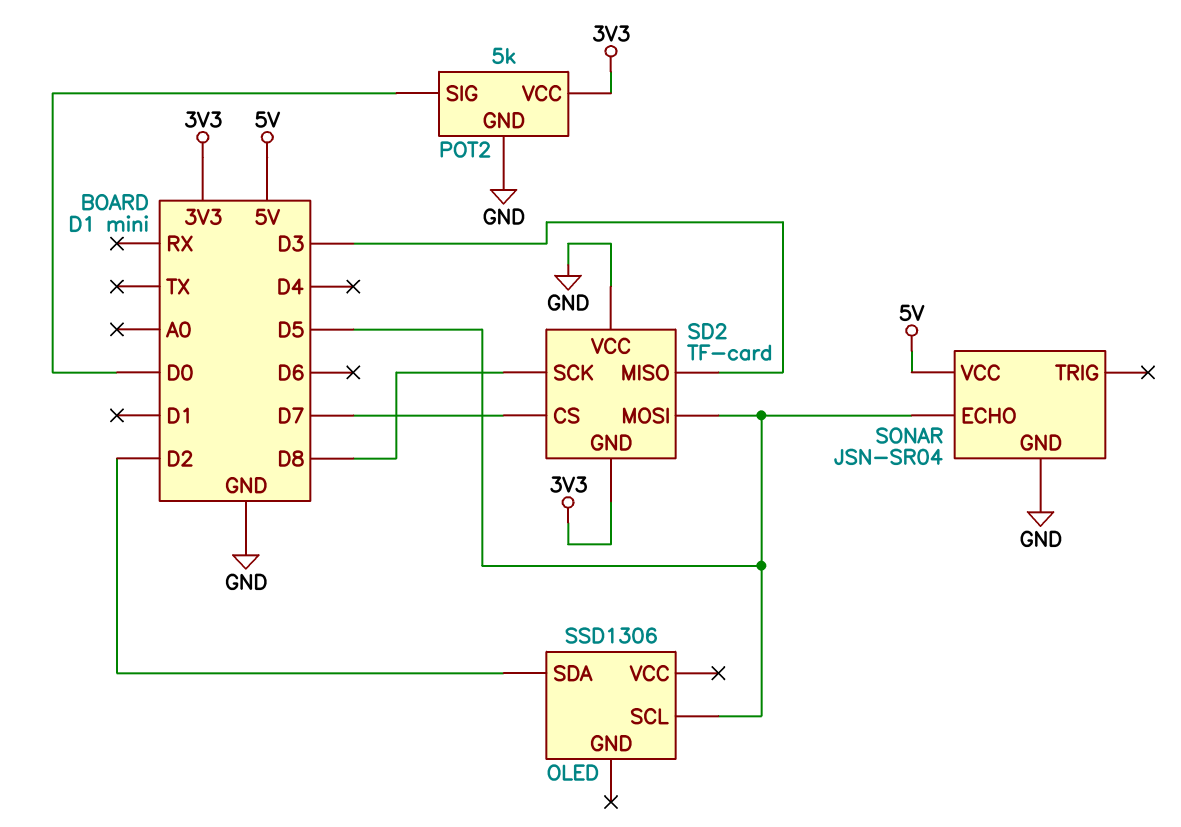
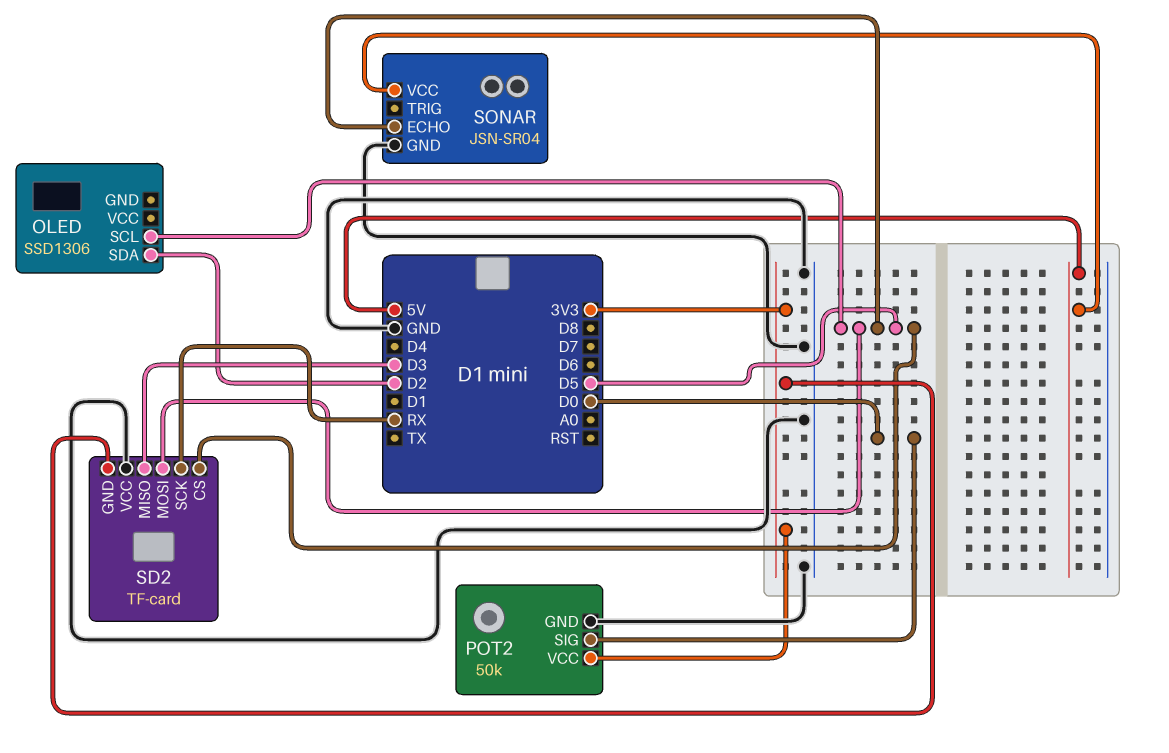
POT2: 5k -> 50k
SD2 pin CS: D7 -> D5
SD2 pin SCK: D8 -> RX

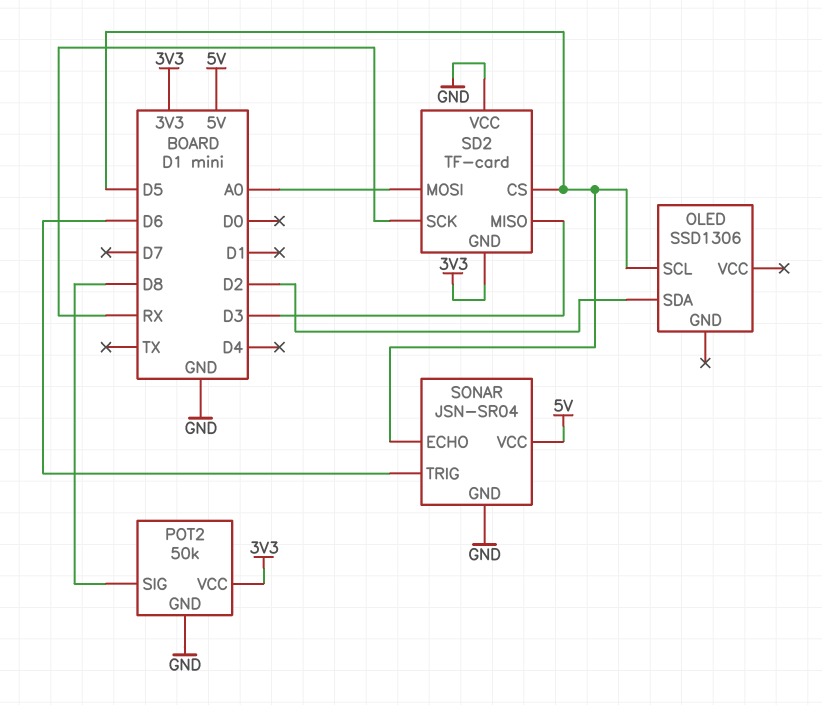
POT2 pin SIG: D0 -> D8
SD2 pin MOSI: D5 -> A0
SONAR pin TRIG: none -> D6

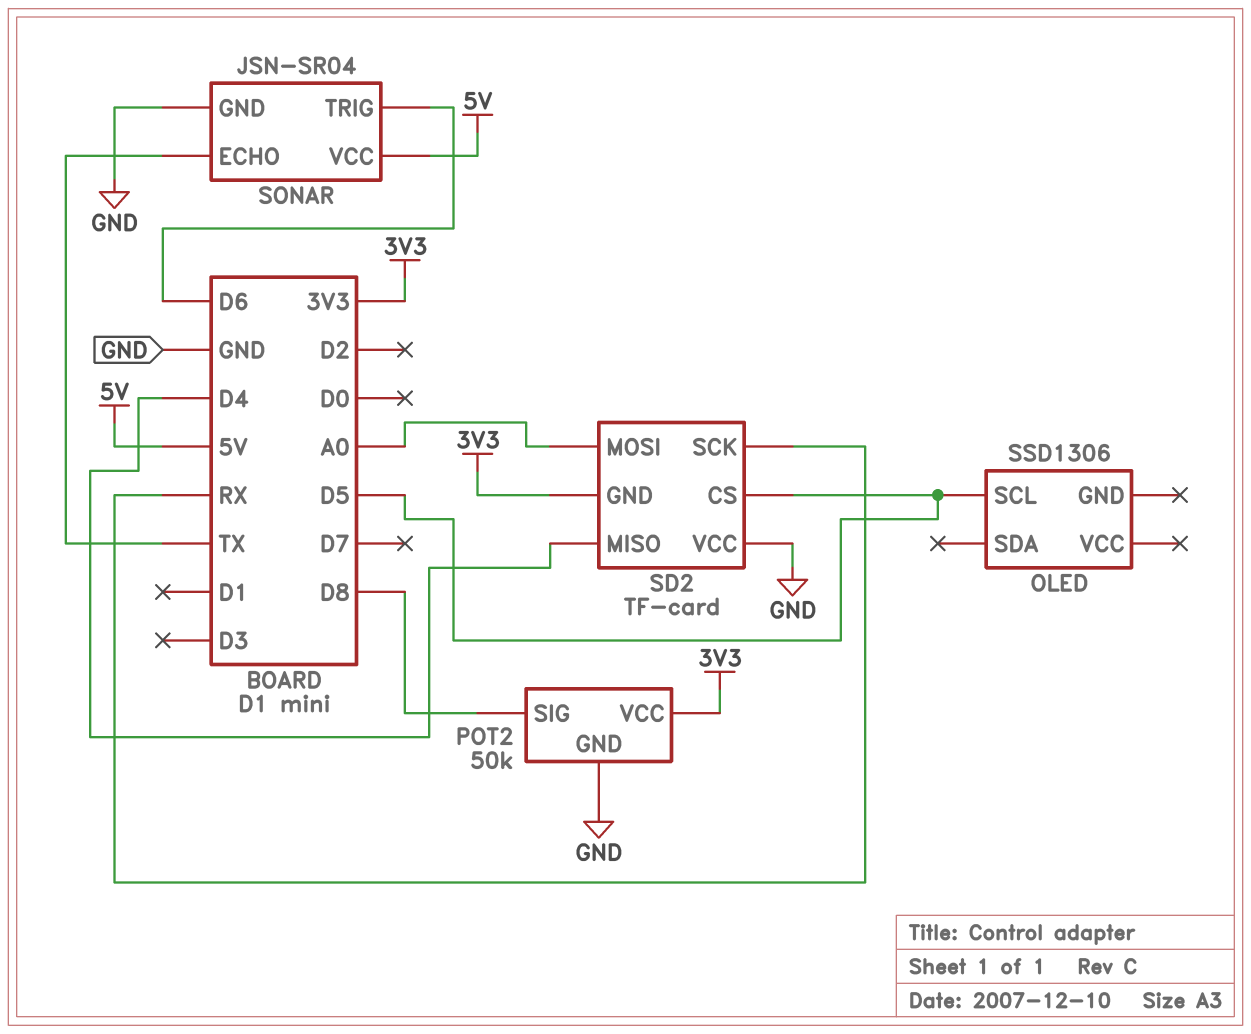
OLED pin SDA: D2 -> none
SD2 pin MISO: D3 -> D4
SONAR pin ECHO: D5 -> TX

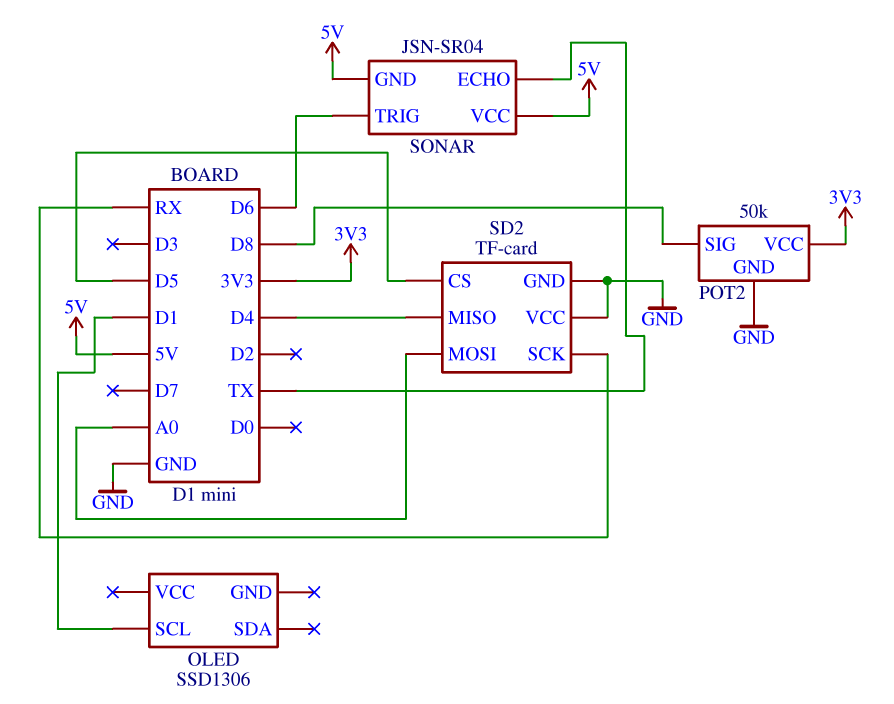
OLED pin SCL: D5 -> D1
SD2 pin GND: 3V3 -> GND
SONAR pin GND: GND -> 5V

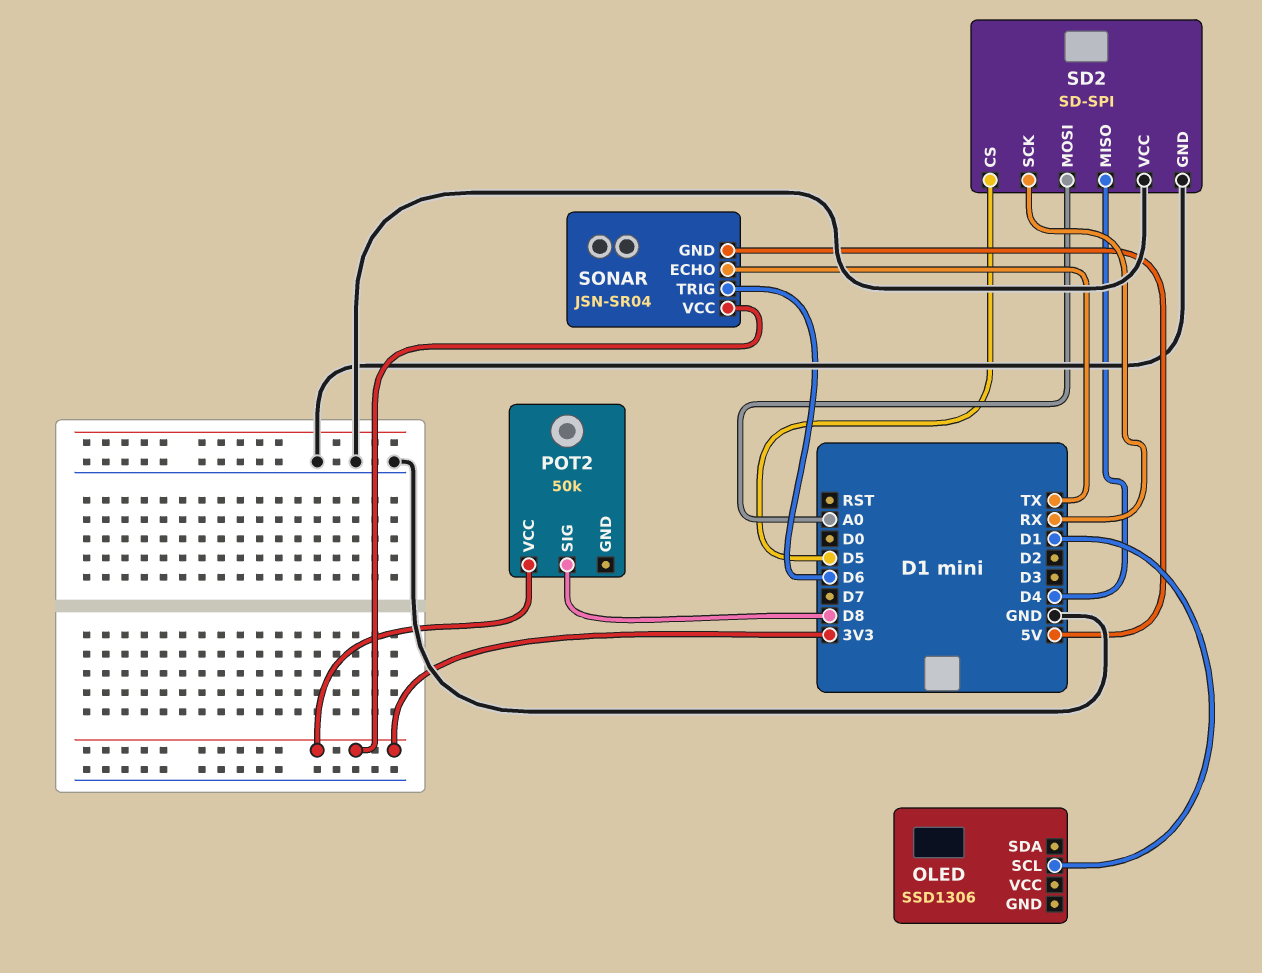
POT2 pin GND: GND -> none
SD2: TF-card -> SD-SPI
SONAR pin VCC: 5V -> 3V3

